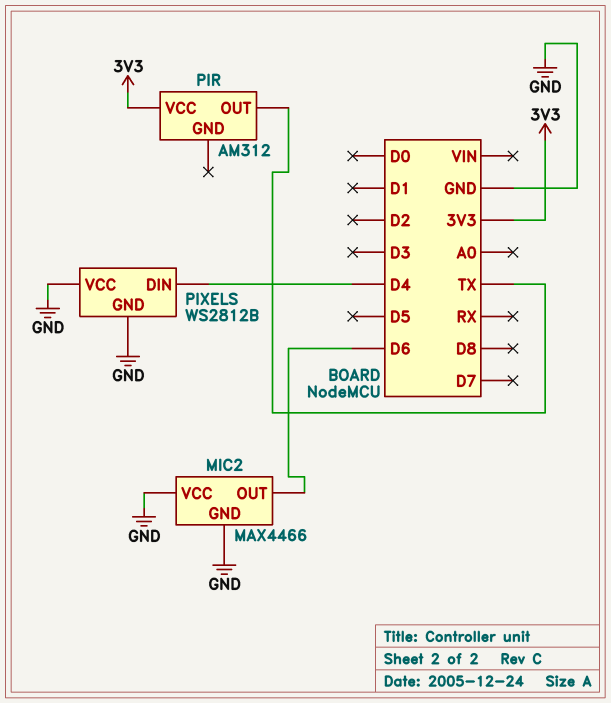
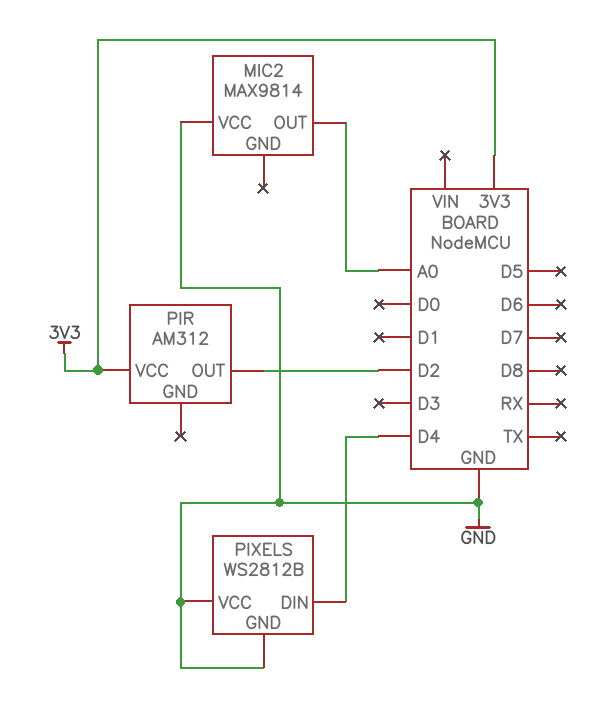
MIC2: MAX4466 -> MAX9814
MIC2 pin GND: GND -> none
MIC2 pin OUT: D6 -> A0
PIR pin OUT: TX -> D2

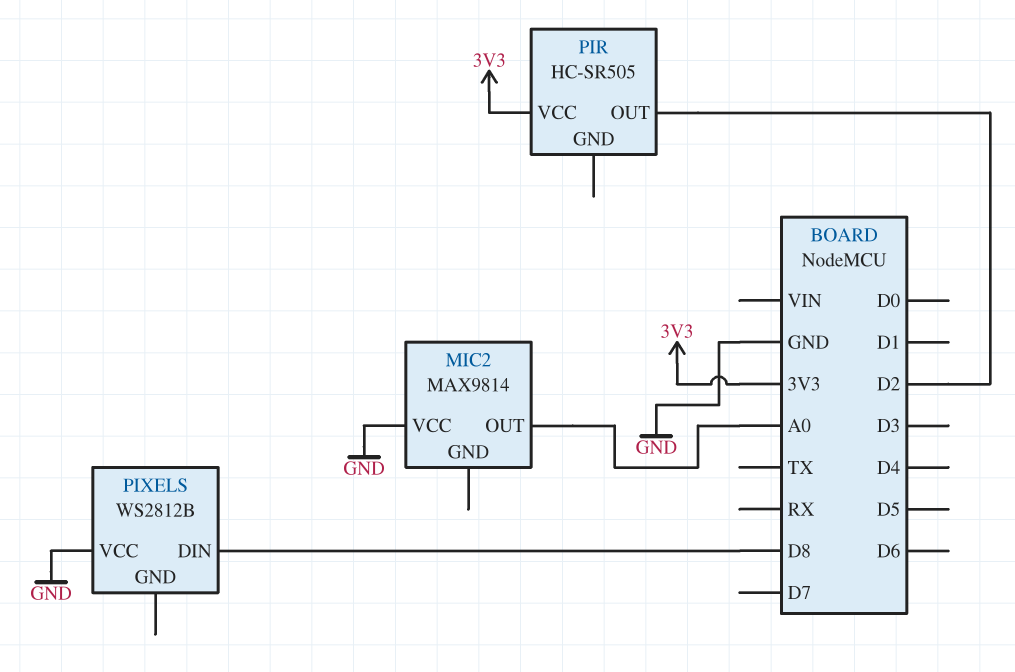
PIR: AM312 -> HC-SR505
PIXELS pin DIN: D4 -> D8
PIXELS pin GND: GND -> none

